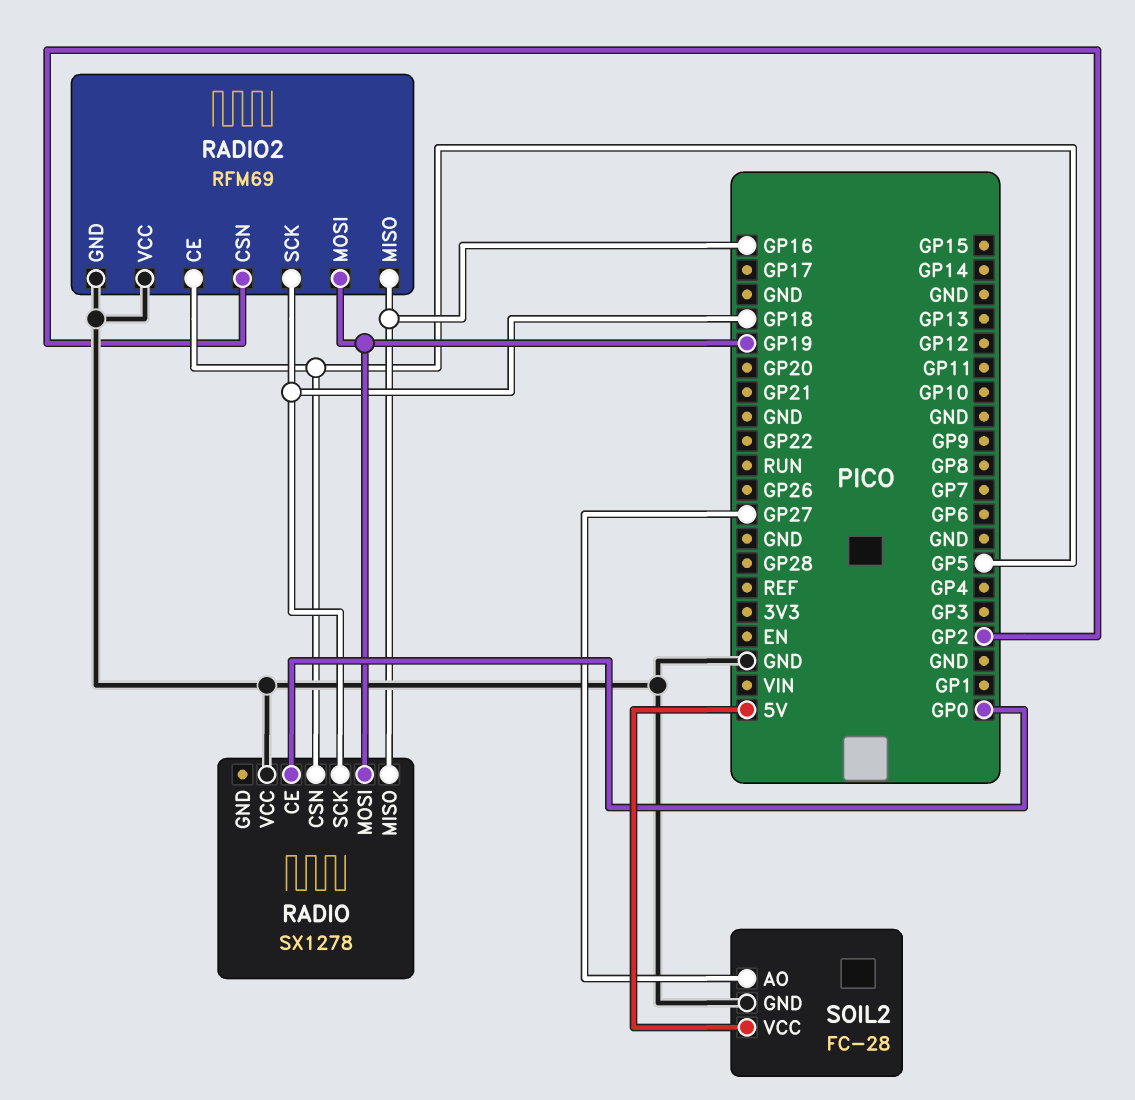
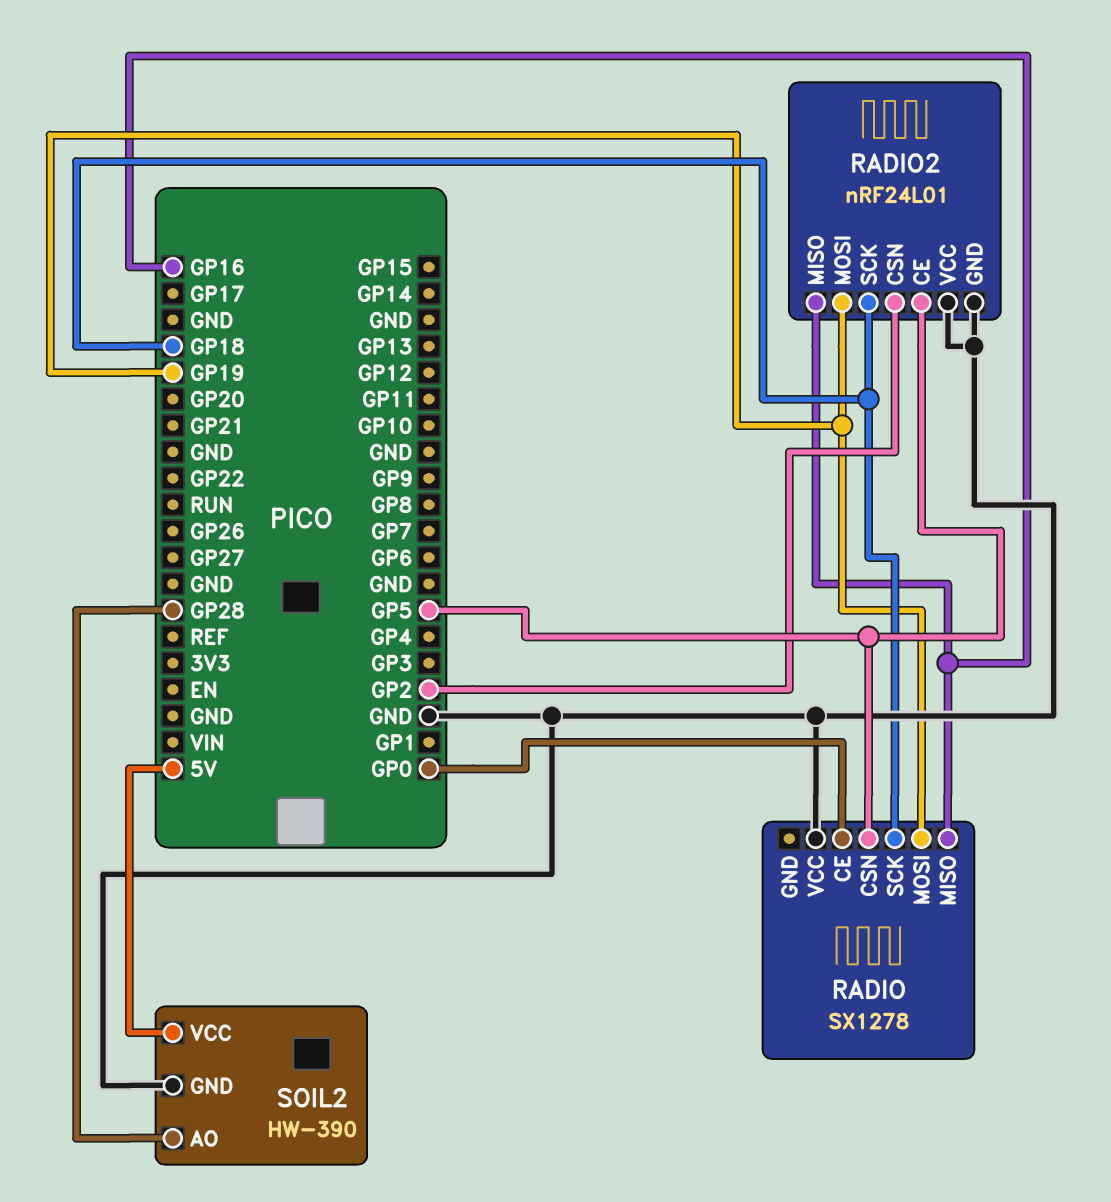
RADIO2: RFM69 -> nRF24L01
SOIL2: FC-28 -> HW-390
SOIL2 pin AO: GP27 -> GP28

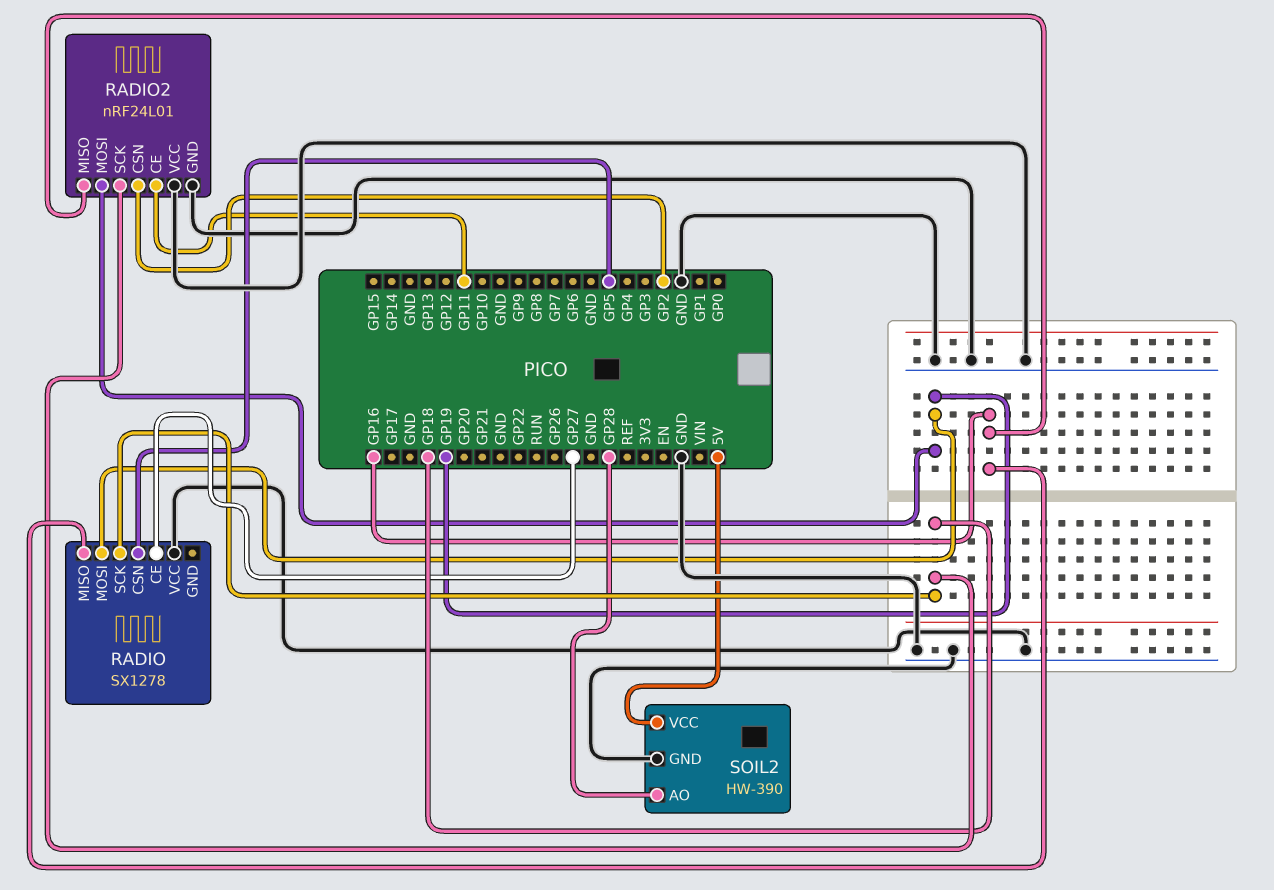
RADIO pin CE: GP0 -> GP27
RADIO2 pin CE: GP5 -> GP11

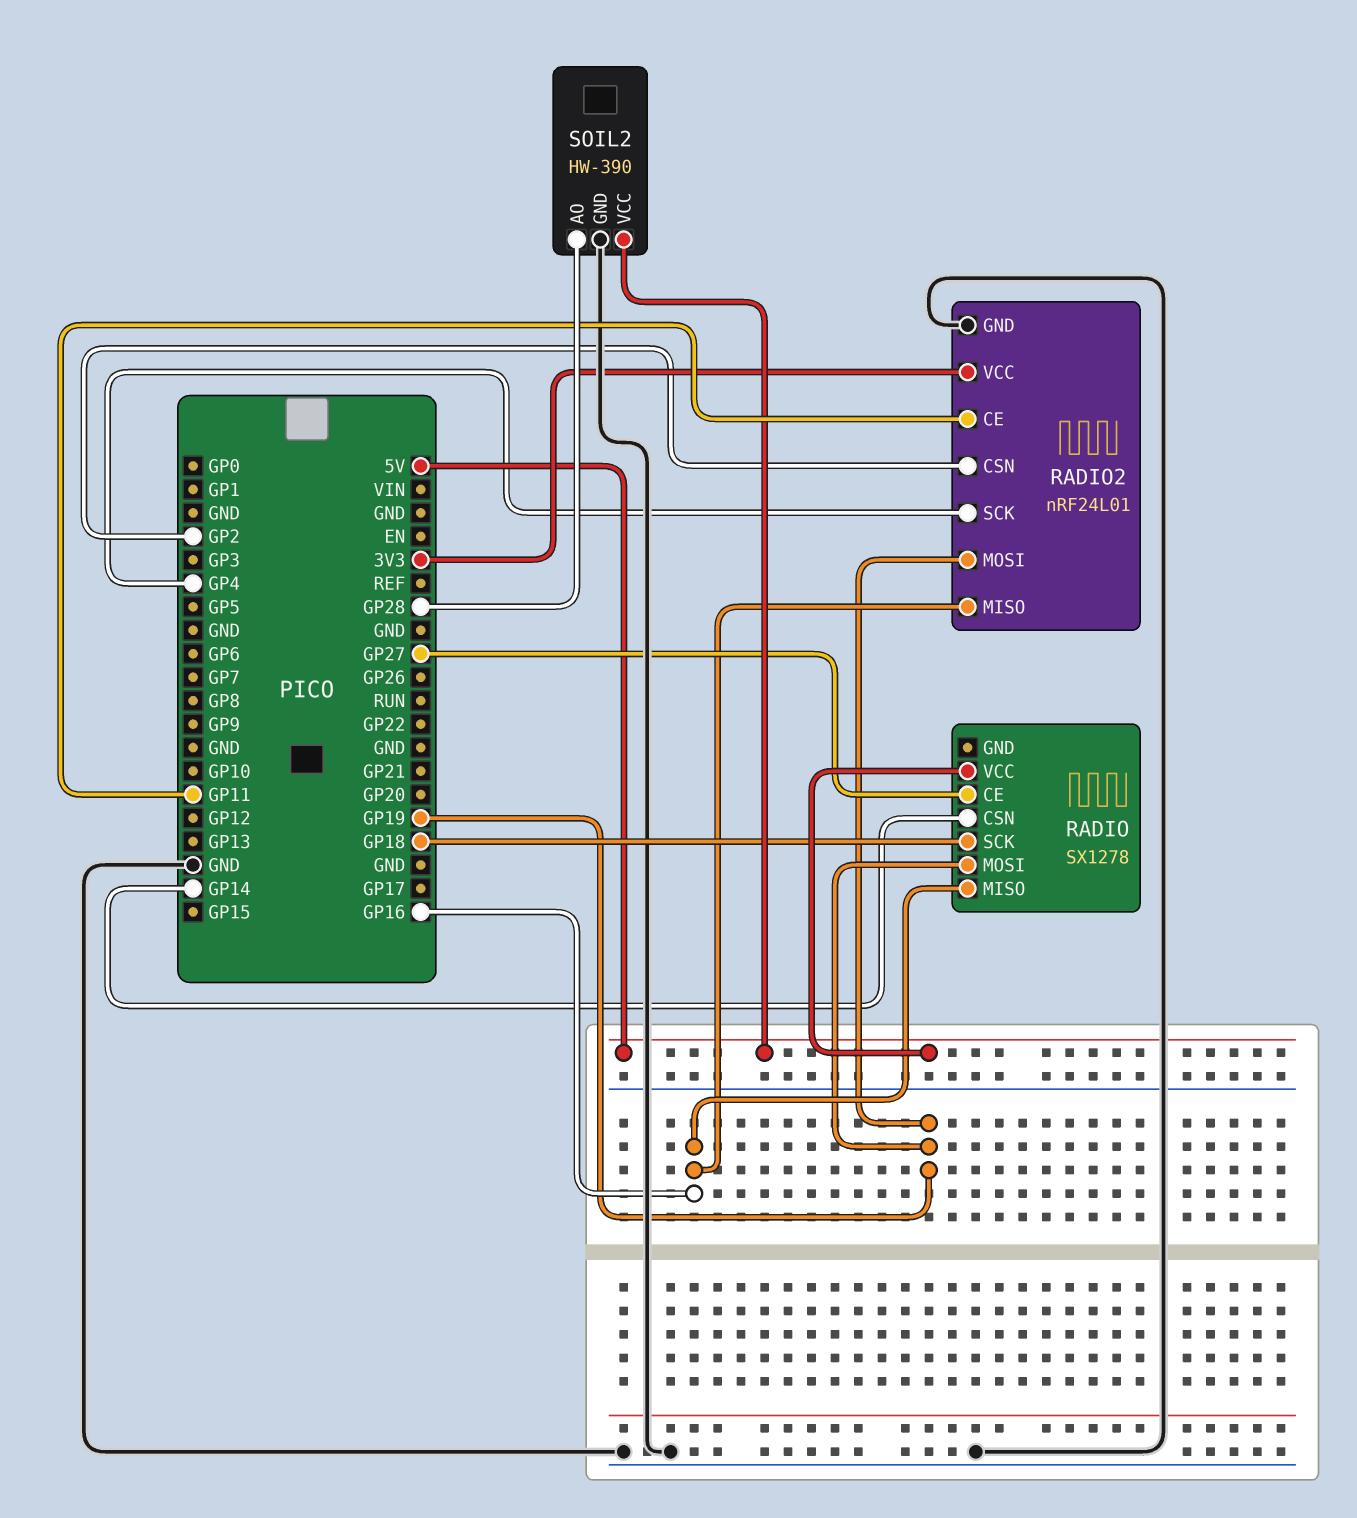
RADIO pin CSN: GP5 -> GP14
RADIO pin VCC: GND -> 5V
RADIO2 pin SCK: GP18 -> GP4
RADIO2 pin VCC: GND -> 3V3

